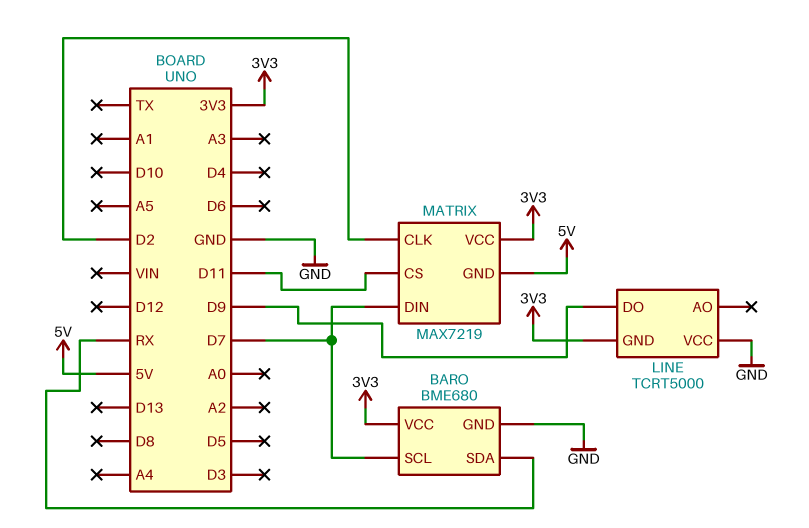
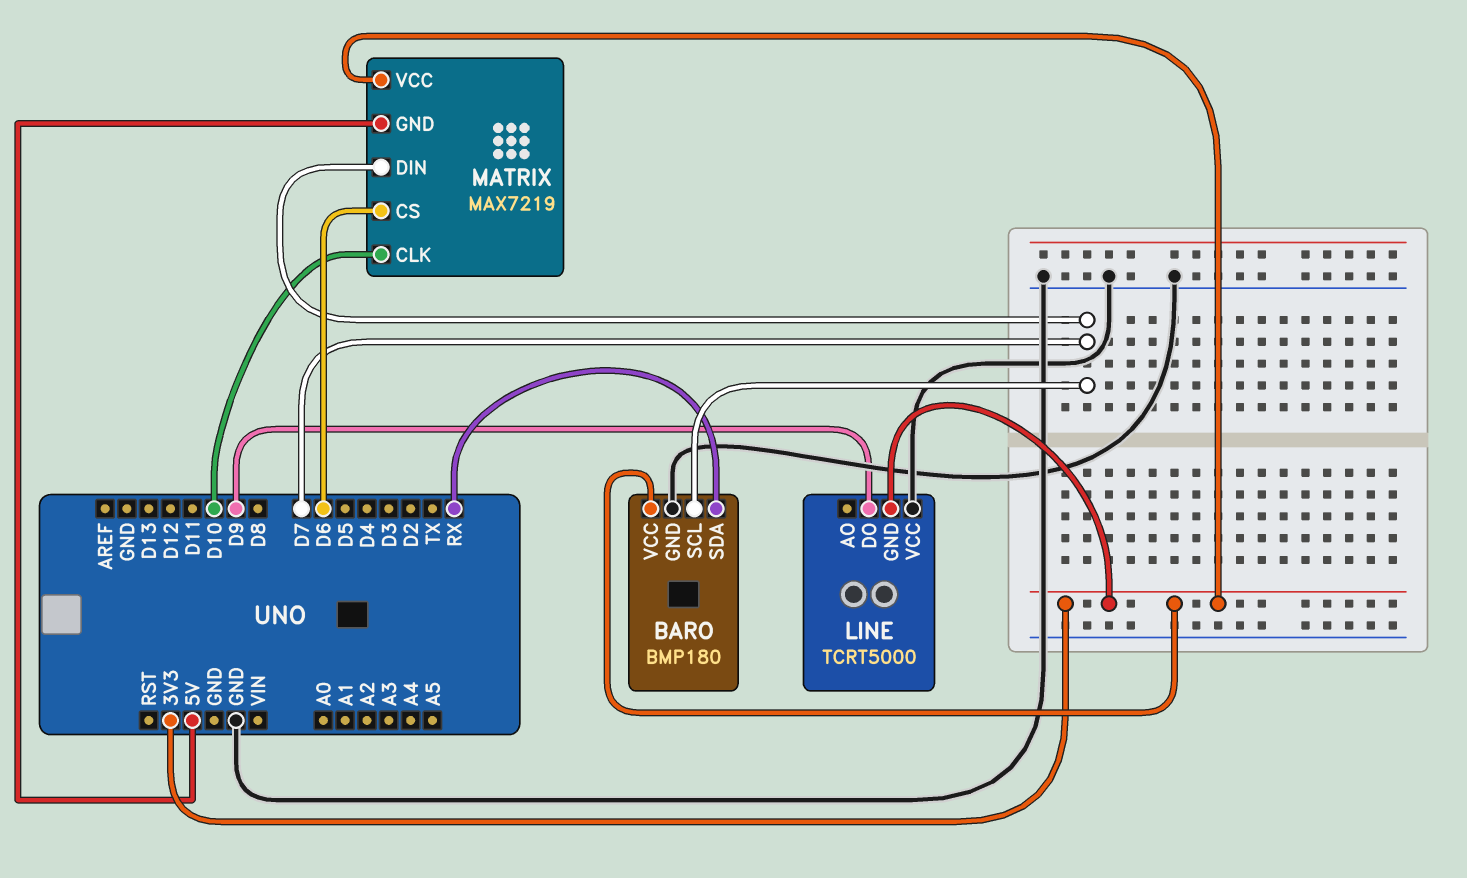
BARO: BME680 -> BMP180
MATRIX pin CLK: D2 -> D10
MATRIX pin CS: D11 -> D6

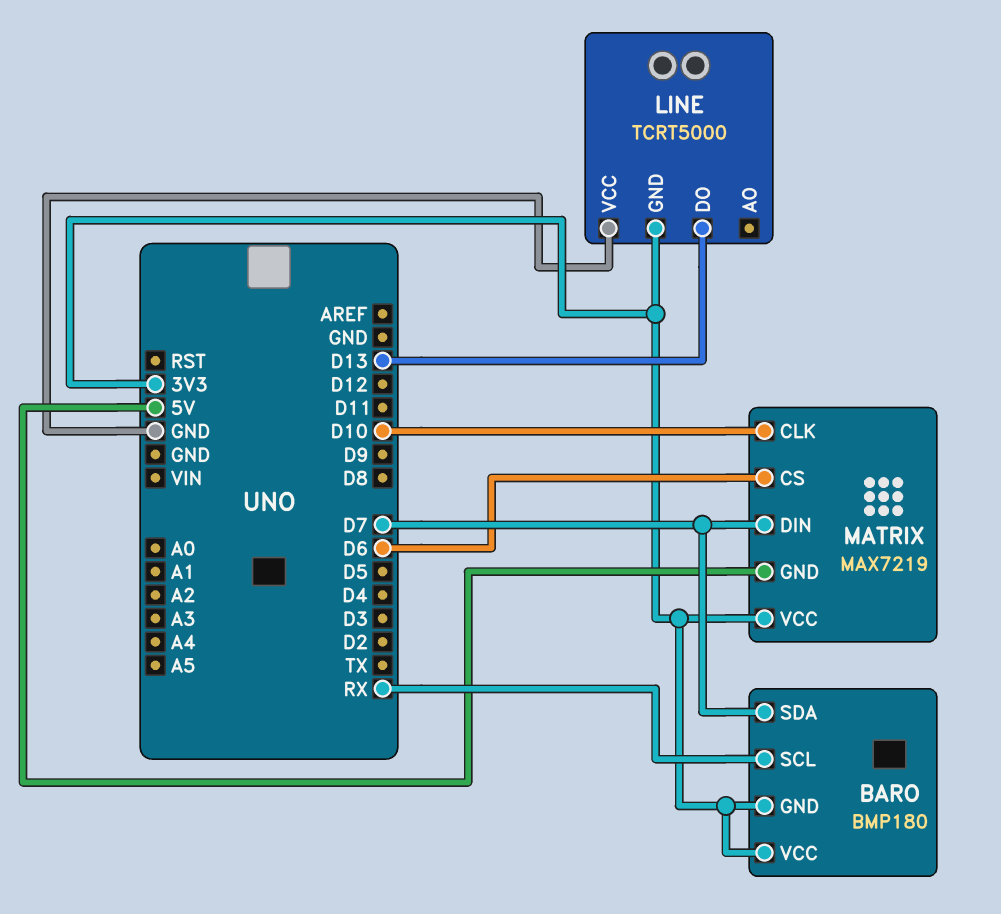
BARO pin GND: GND -> 3V3
BARO pin SCL: D7 -> RX
BARO pin SDA: RX -> D7
LINE pin DO: D9 -> D13

